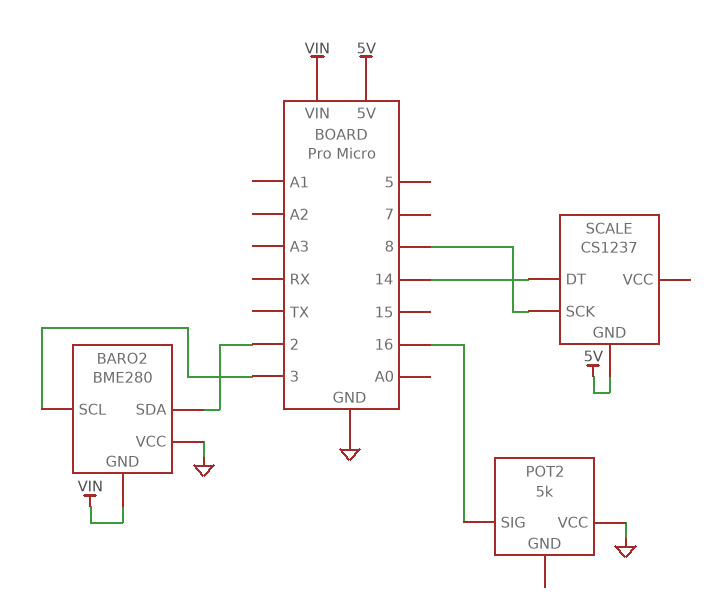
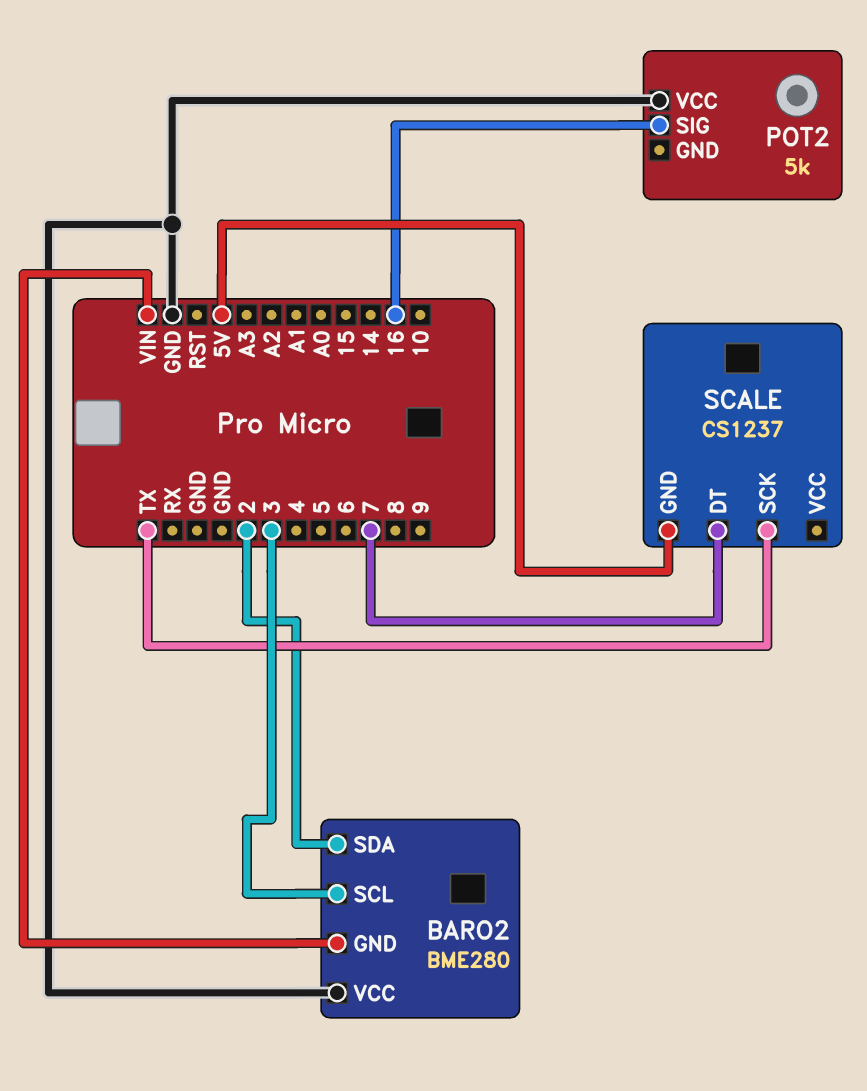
SCALE pin DT: 14 -> 7
SCALE pin SCK: 8 -> TX

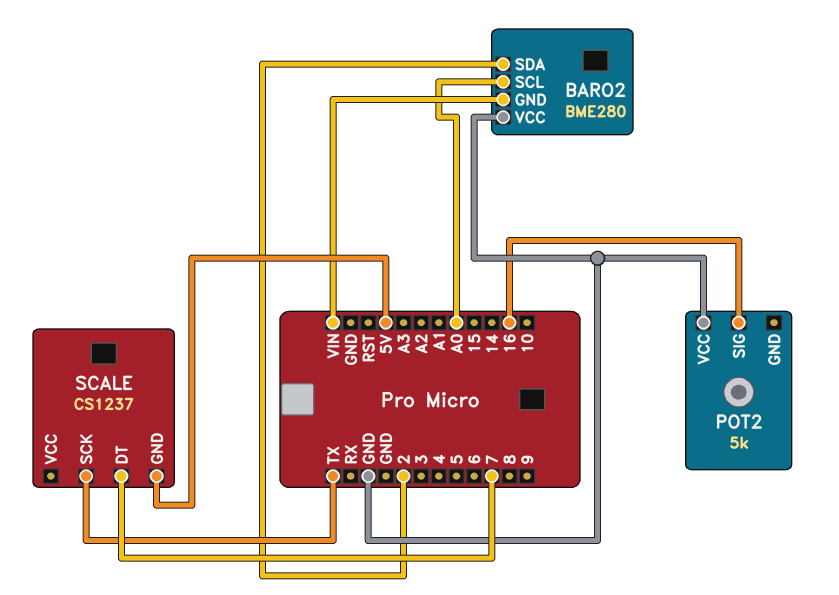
BARO2 pin SCL: 3 -> A0

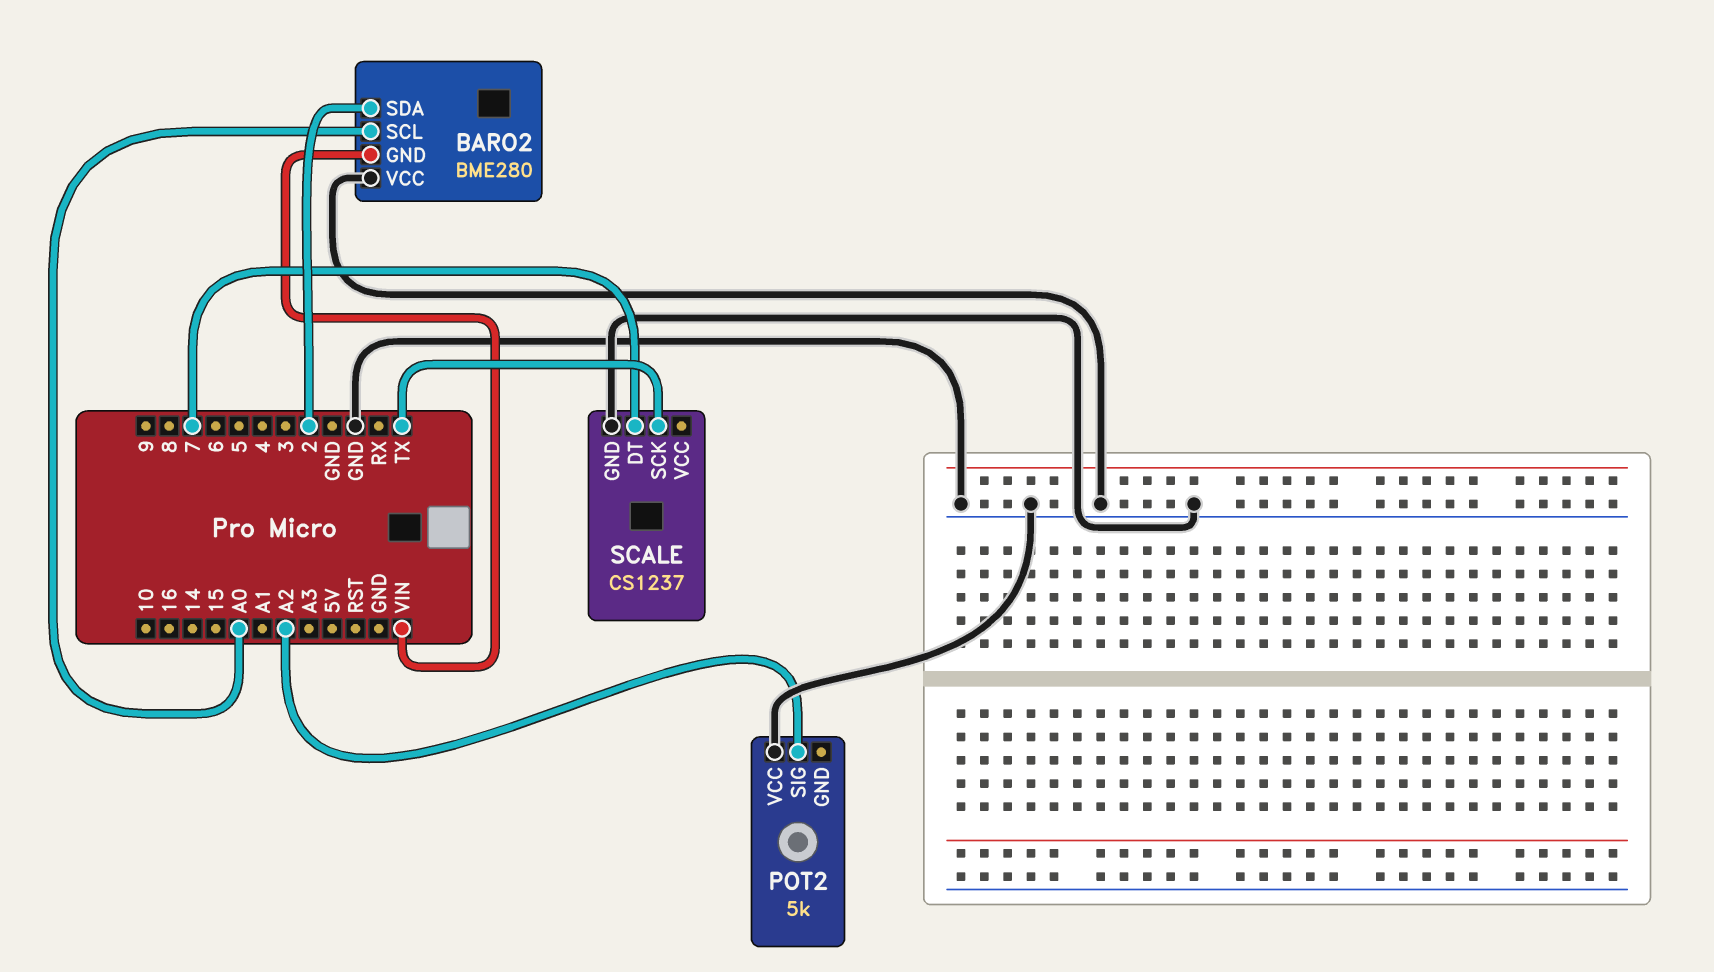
POT2 pin SIG: 16 -> A2
SCALE pin GND: 5V -> GND

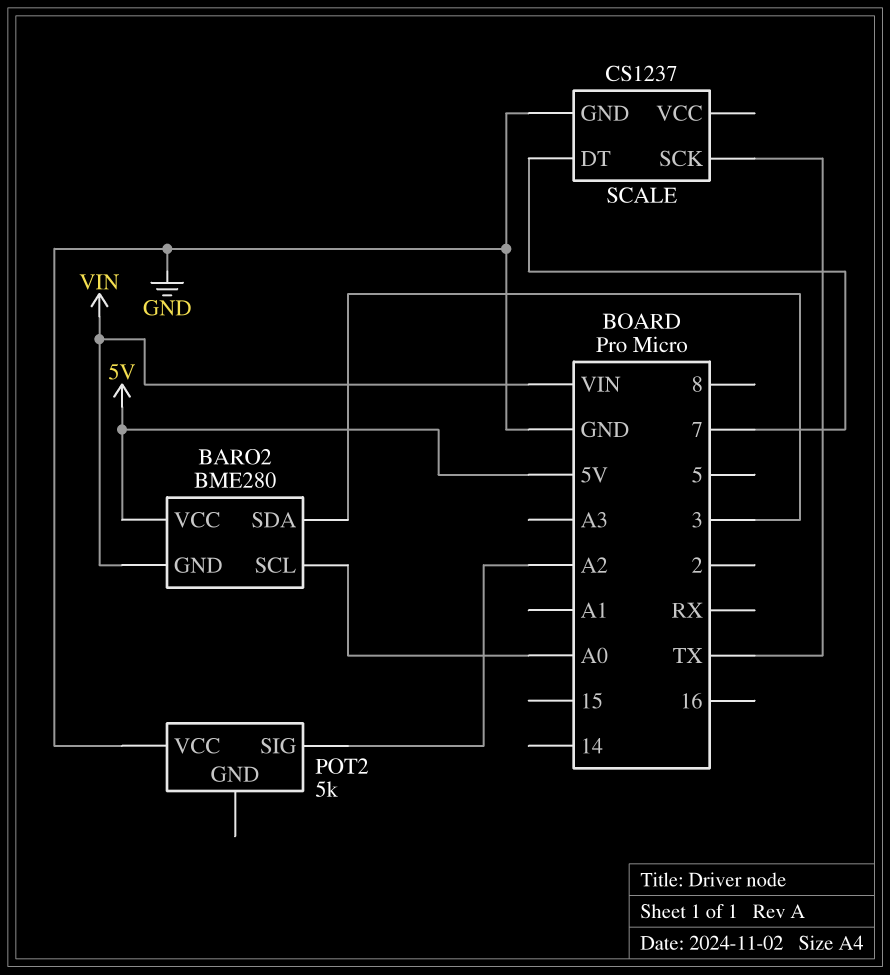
BARO2 pin SDA: 2 -> 3
BARO2 pin VCC: GND -> 5V

